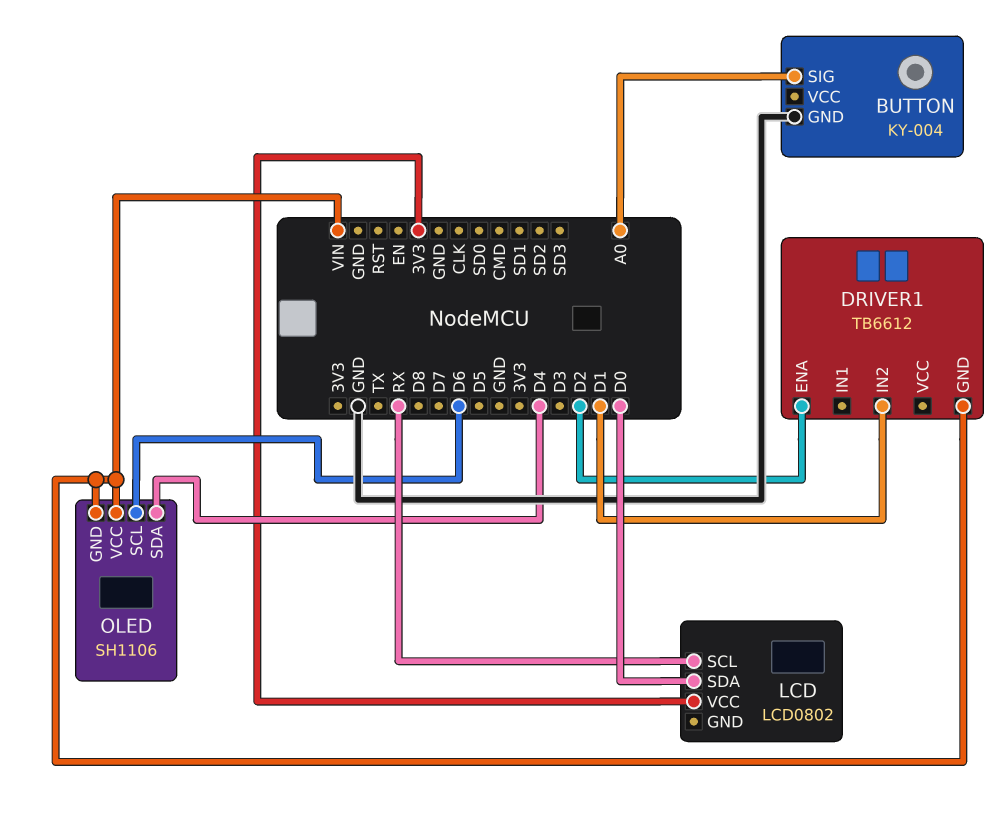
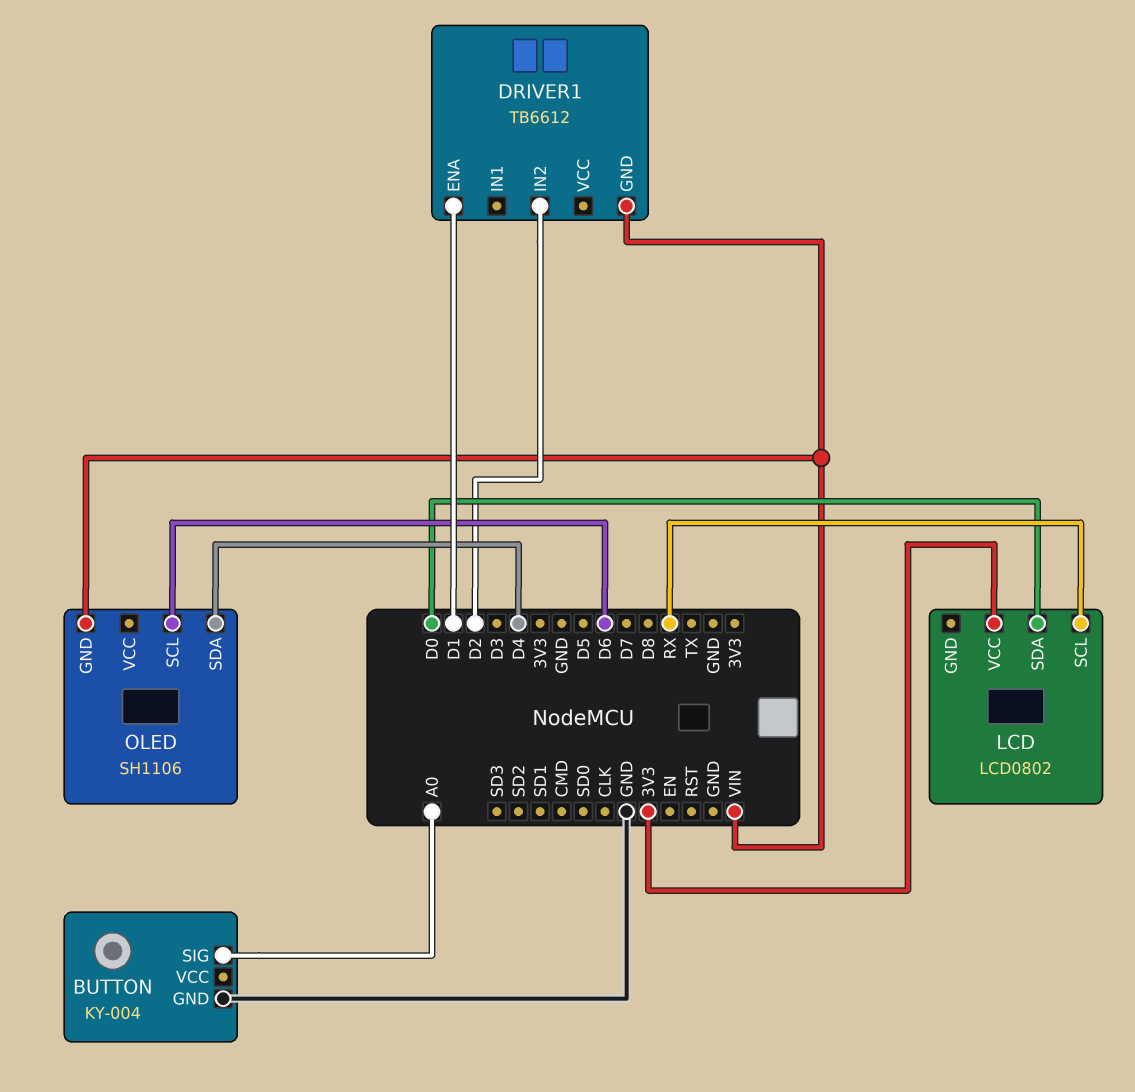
DRIVER1 pin ENA: D2 -> D1
DRIVER1 pin IN2: D1 -> D2
OLED pin VCC: VIN -> none

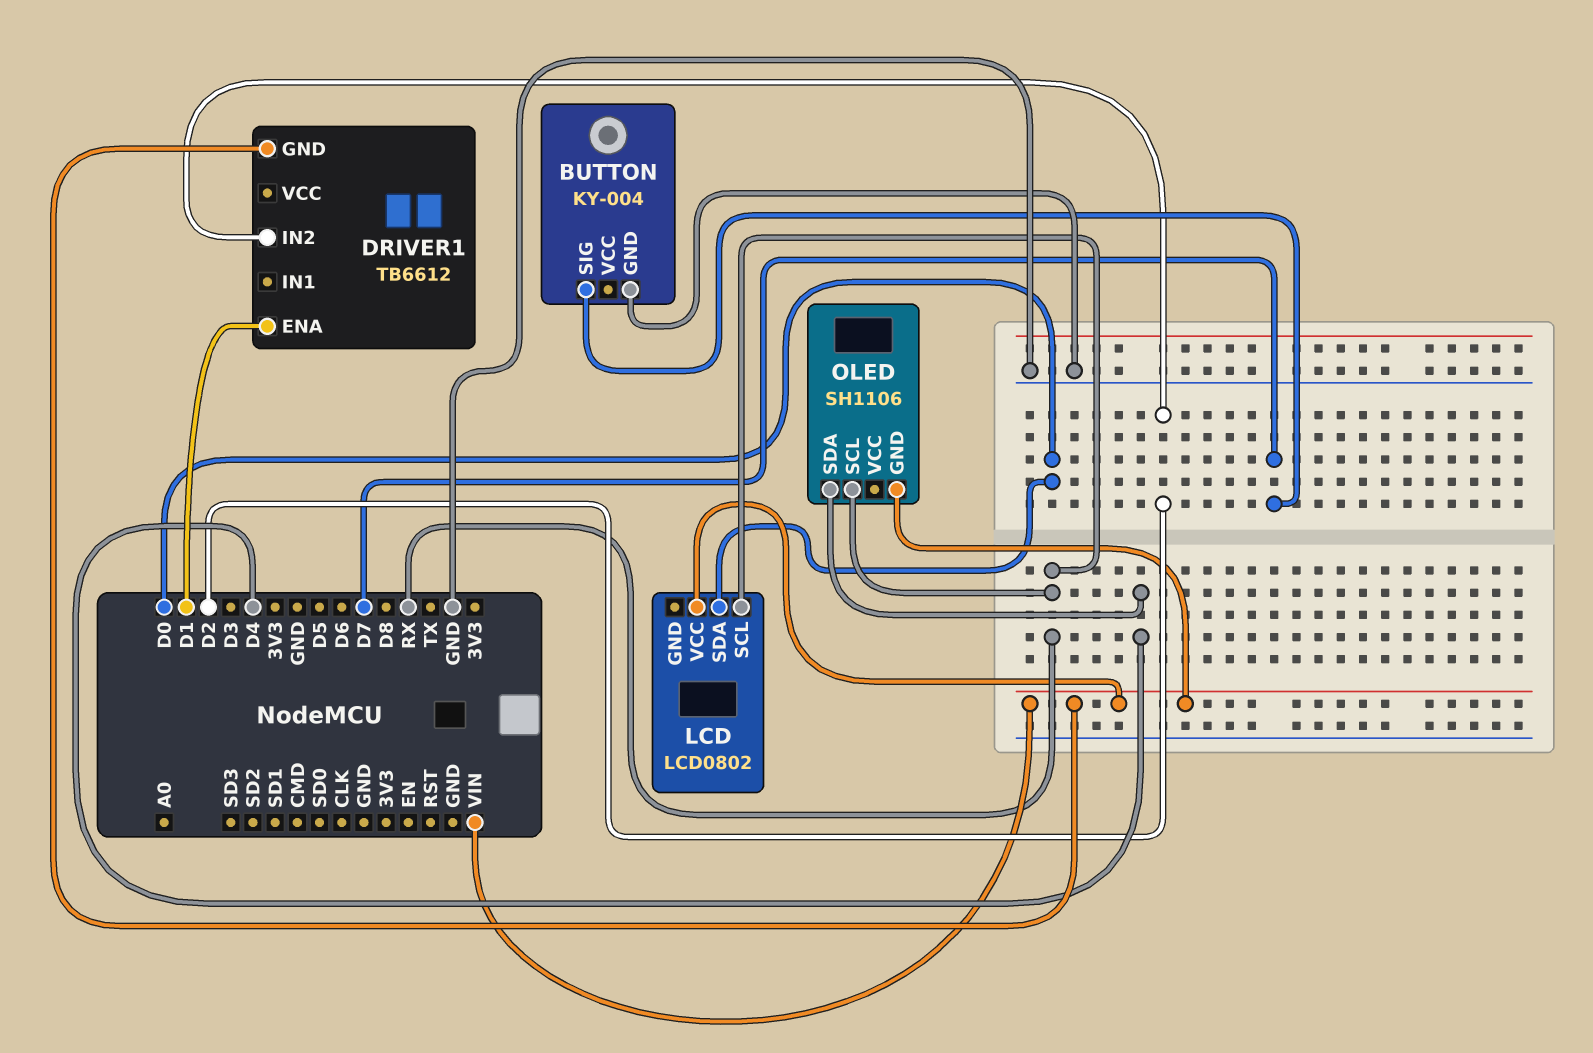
BUTTON pin SIG: A0 -> D7
LCD pin VCC: 3V3 -> VIN
OLED pin SCL: D6 -> RX

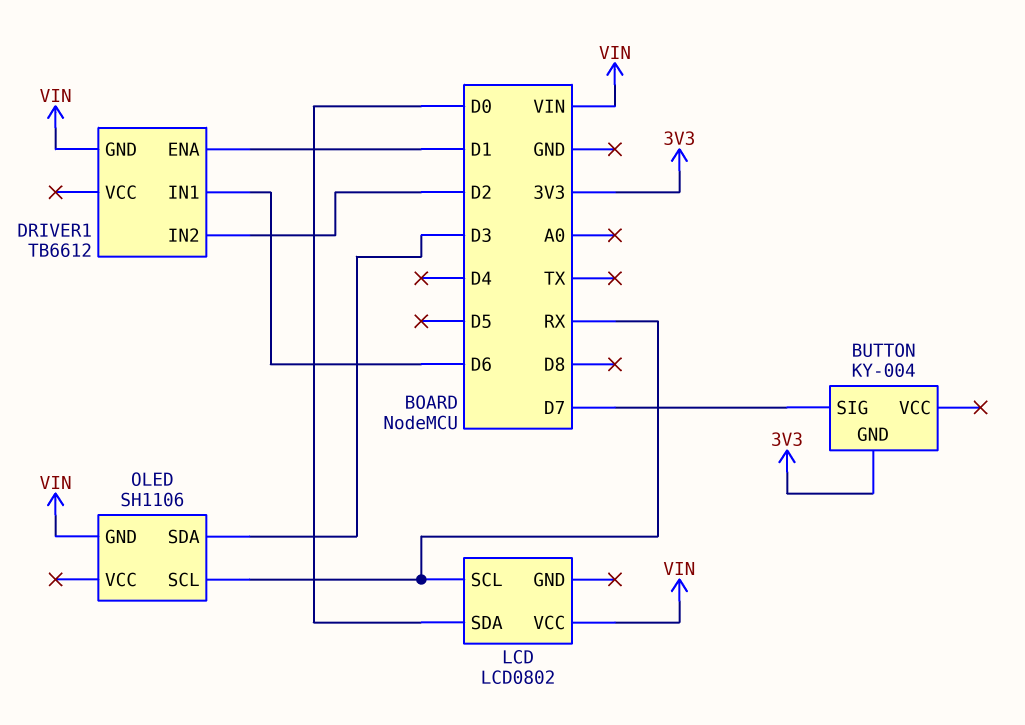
BUTTON pin GND: GND -> 3V3
DRIVER1 pin IN1: none -> D6
OLED pin SDA: D4 -> D3

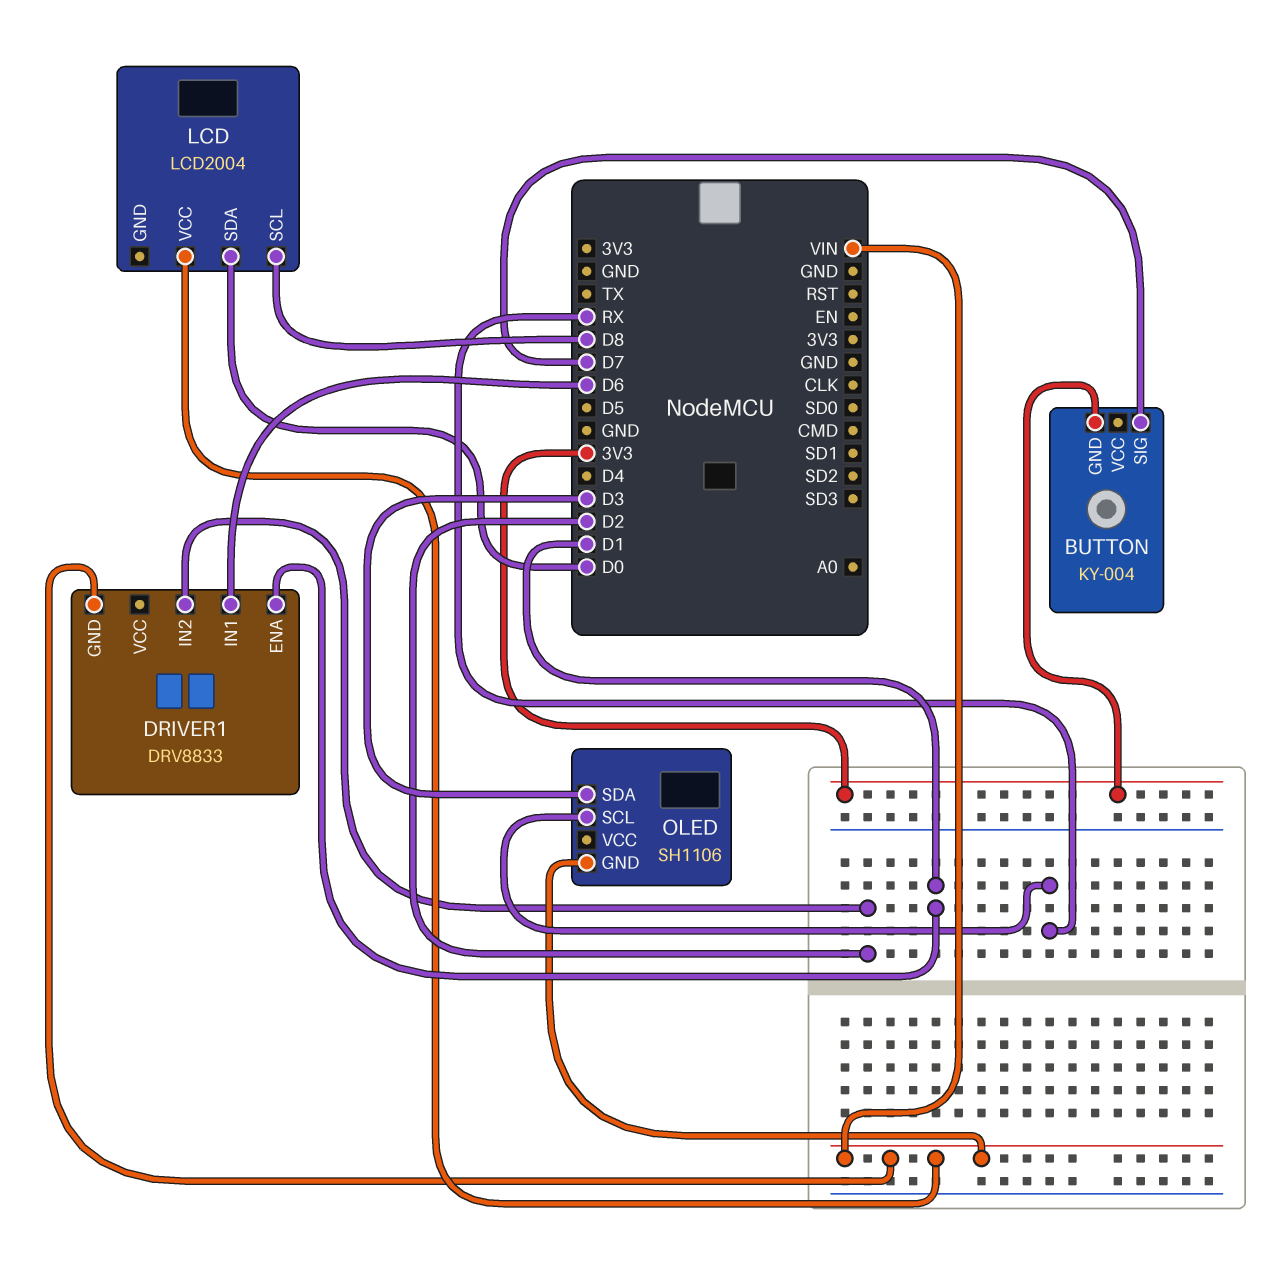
DRIVER1: TB6612 -> DRV8833
LCD: LCD0802 -> LCD2004
LCD pin SCL: RX -> D8

